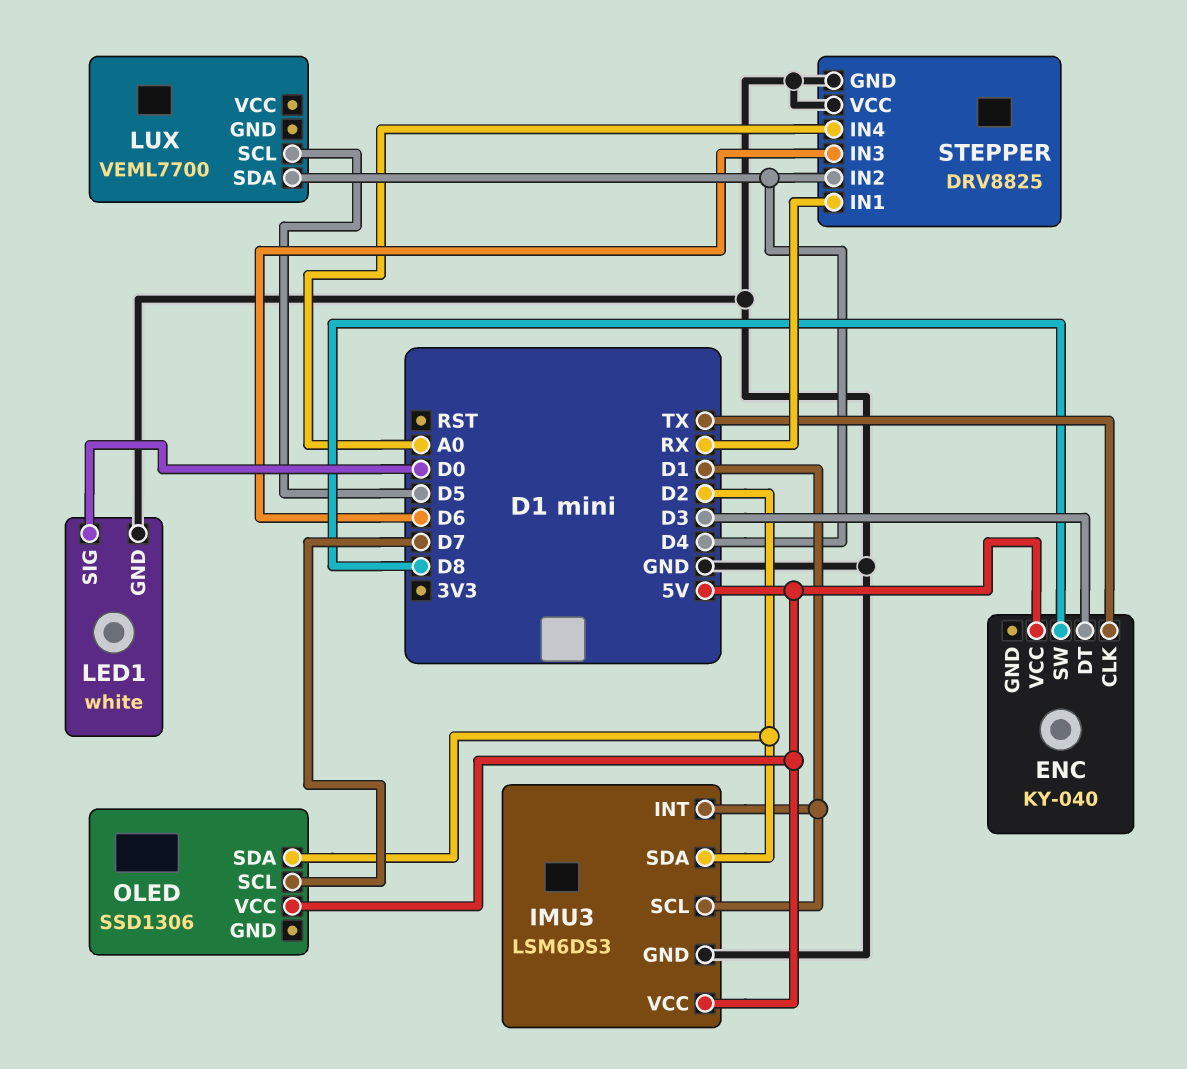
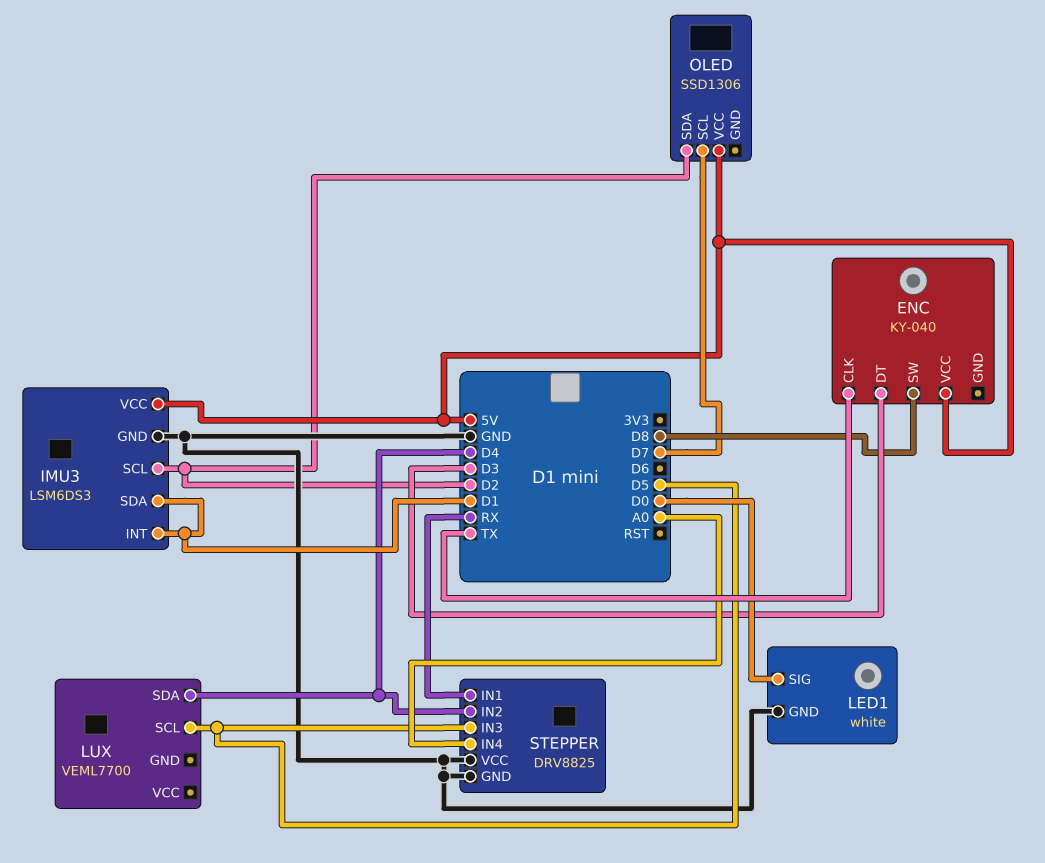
IMU3 pin SCL: D1 -> D2
IMU3 pin SDA: D2 -> D1
STEPPER pin IN3: D6 -> D5

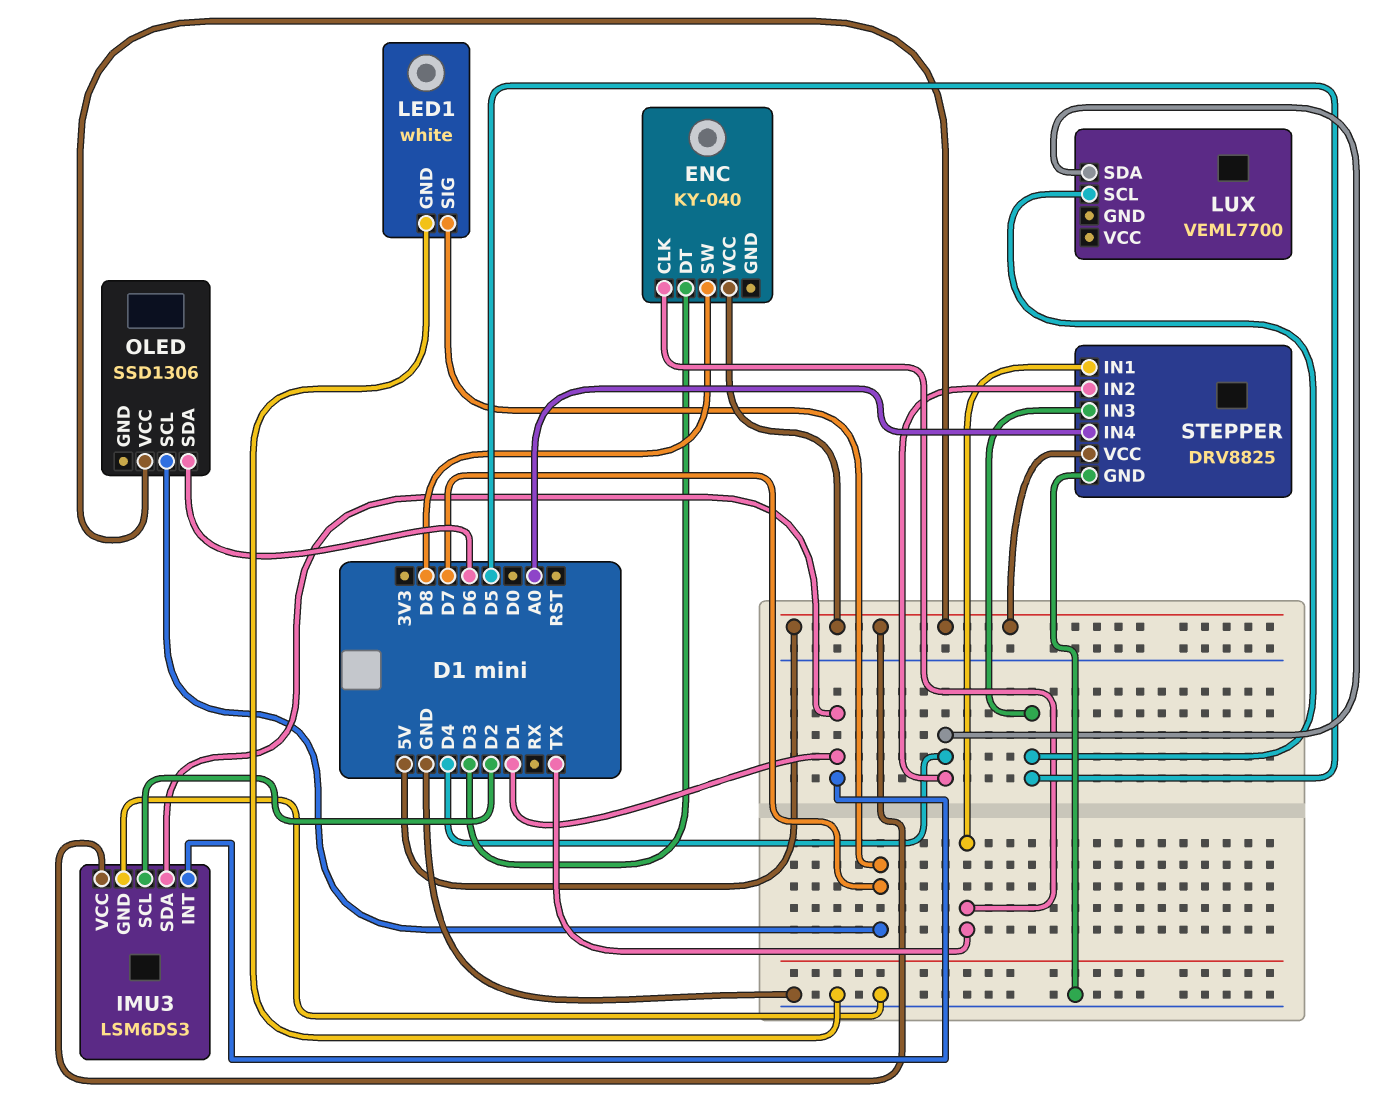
LED1 pin SIG: D0 -> D7
OLED pin SDA: D2 -> D6
STEPPER pin IN1: RX -> TX
STEPPER pin VCC: GND -> 5V

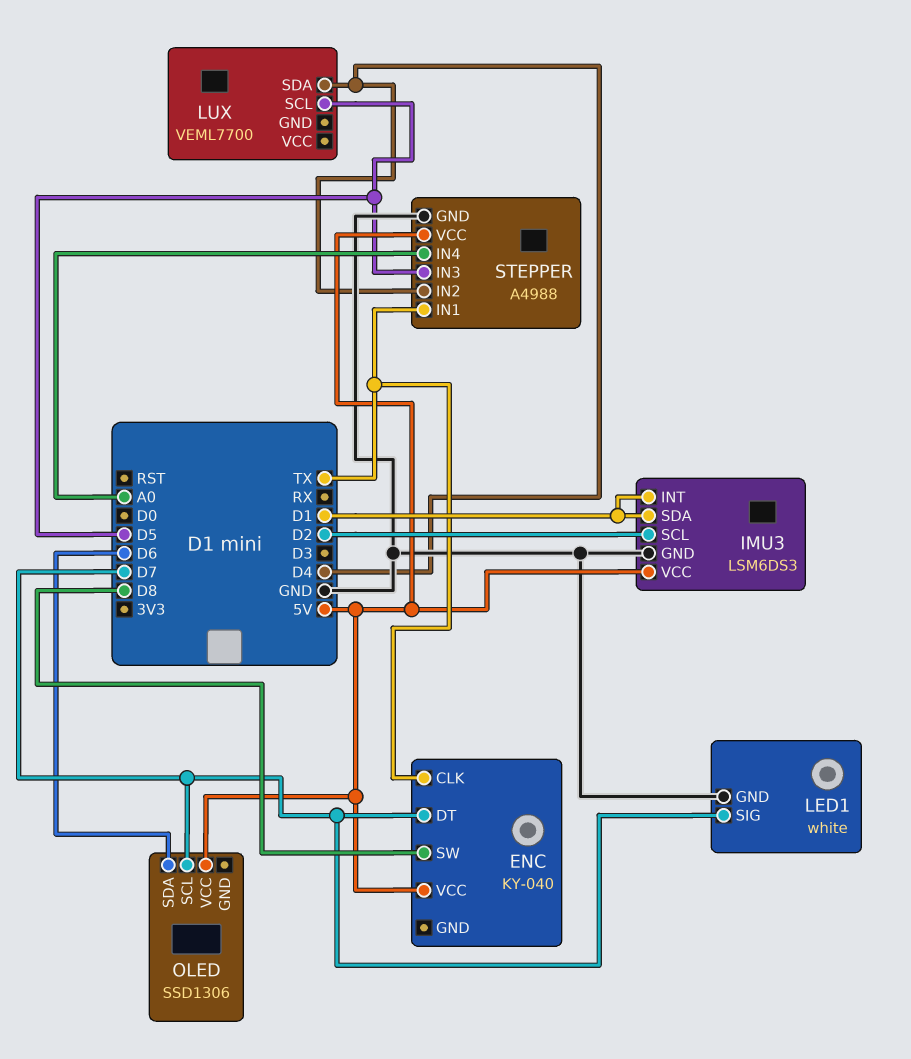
ENC pin DT: D3 -> D7
STEPPER: DRV8825 -> A4988

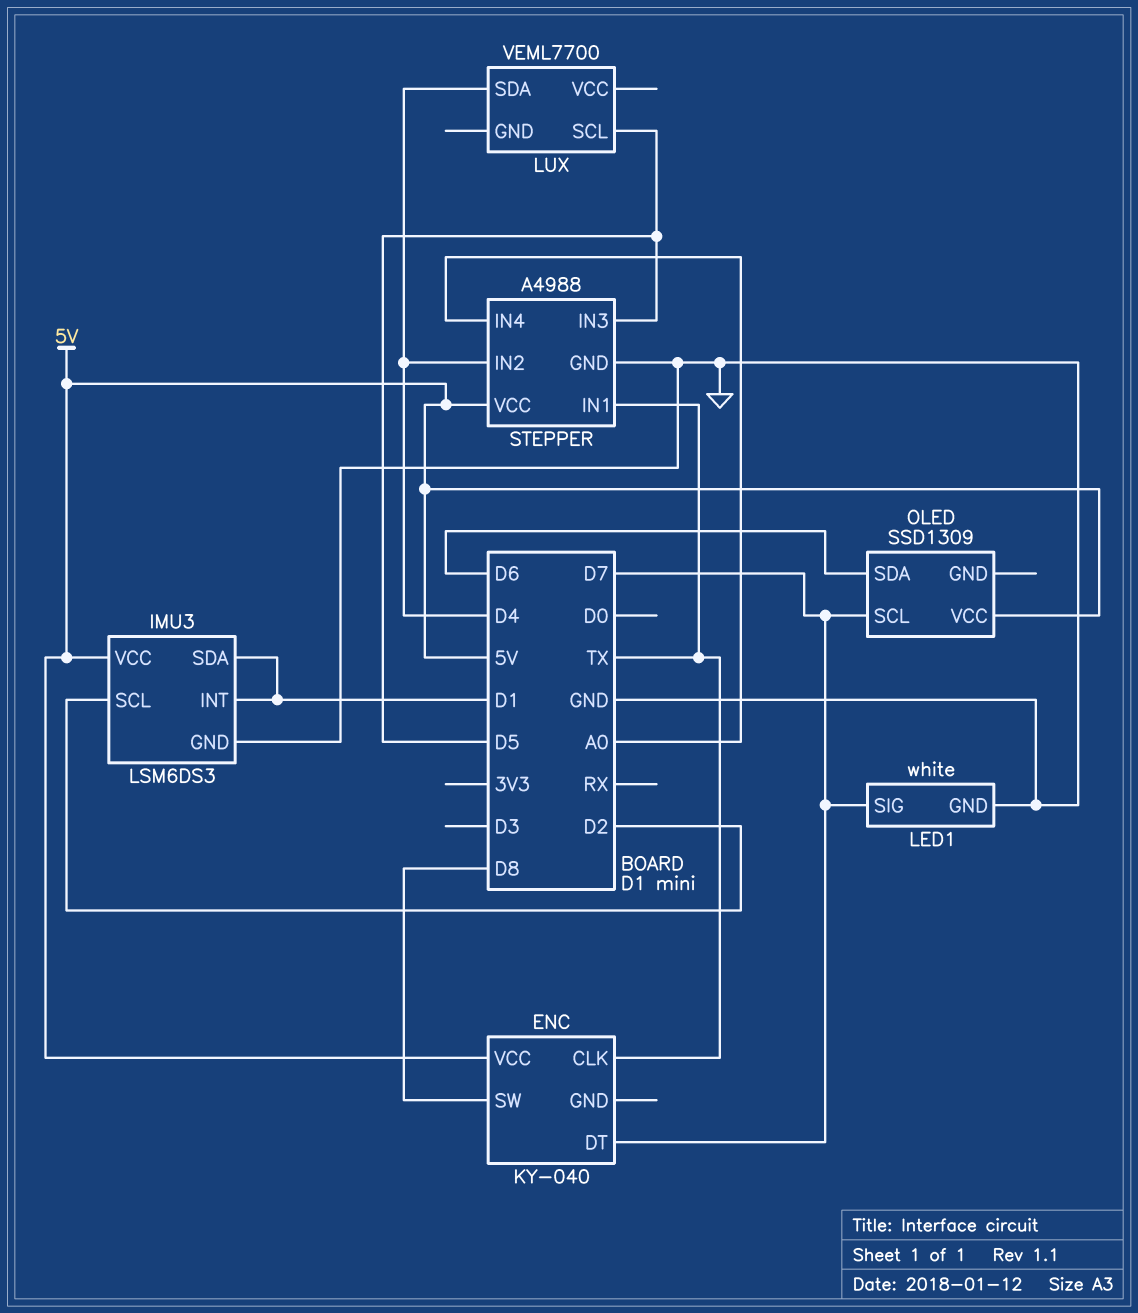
OLED: SSD1306 -> SSD1309

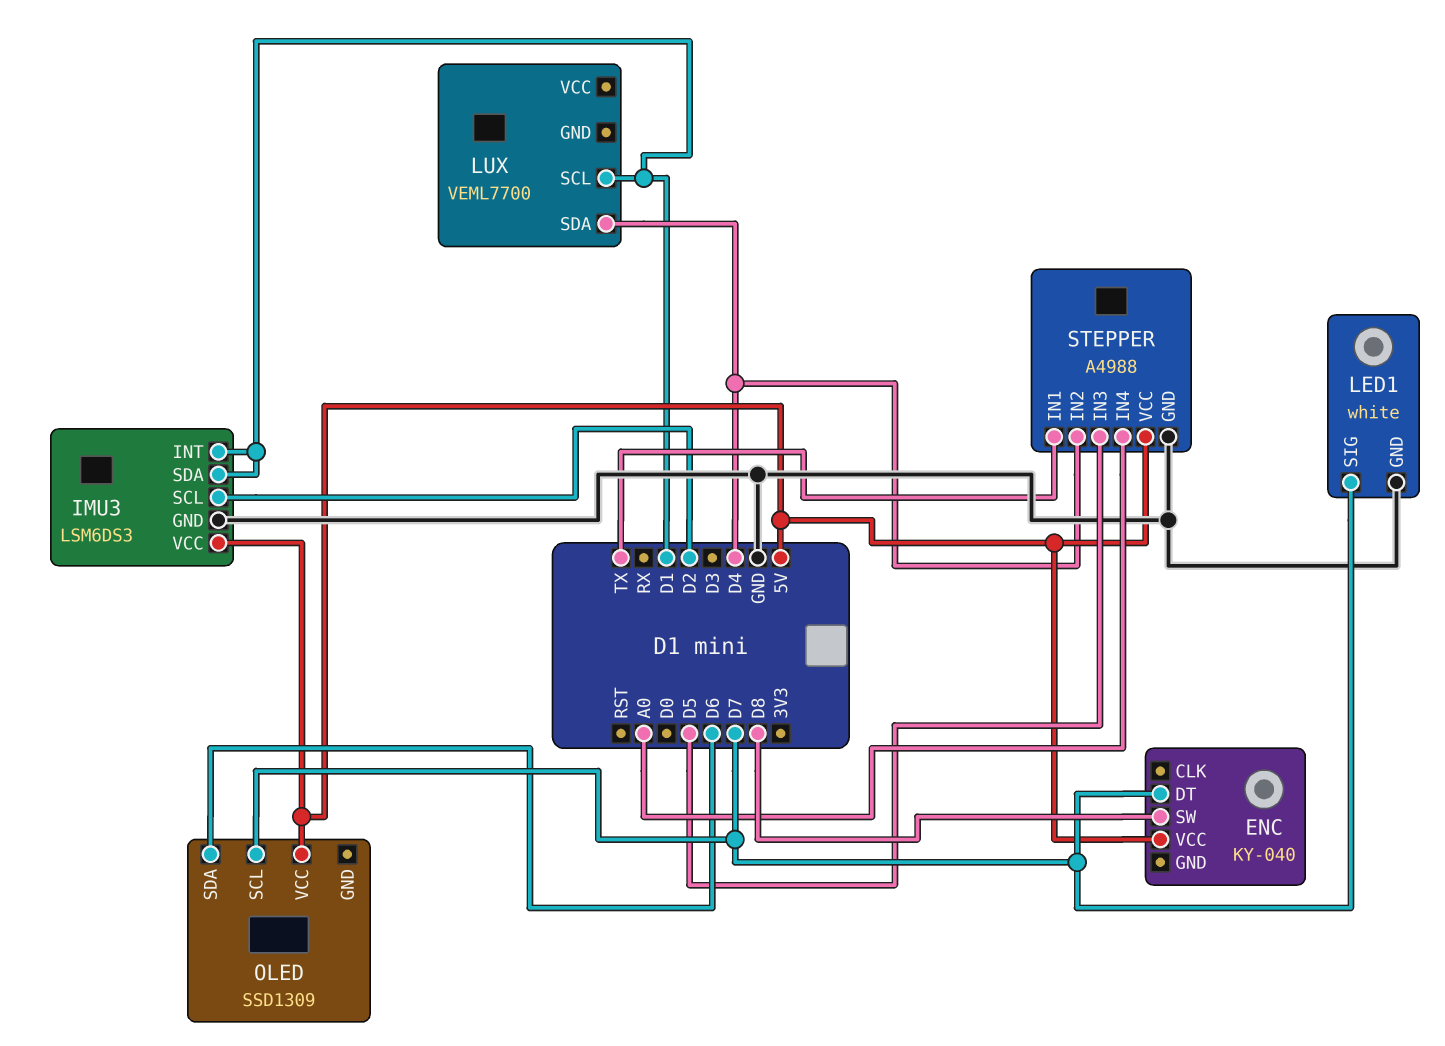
ENC pin CLK: TX -> none
LUX pin SCL: D5 -> D1

